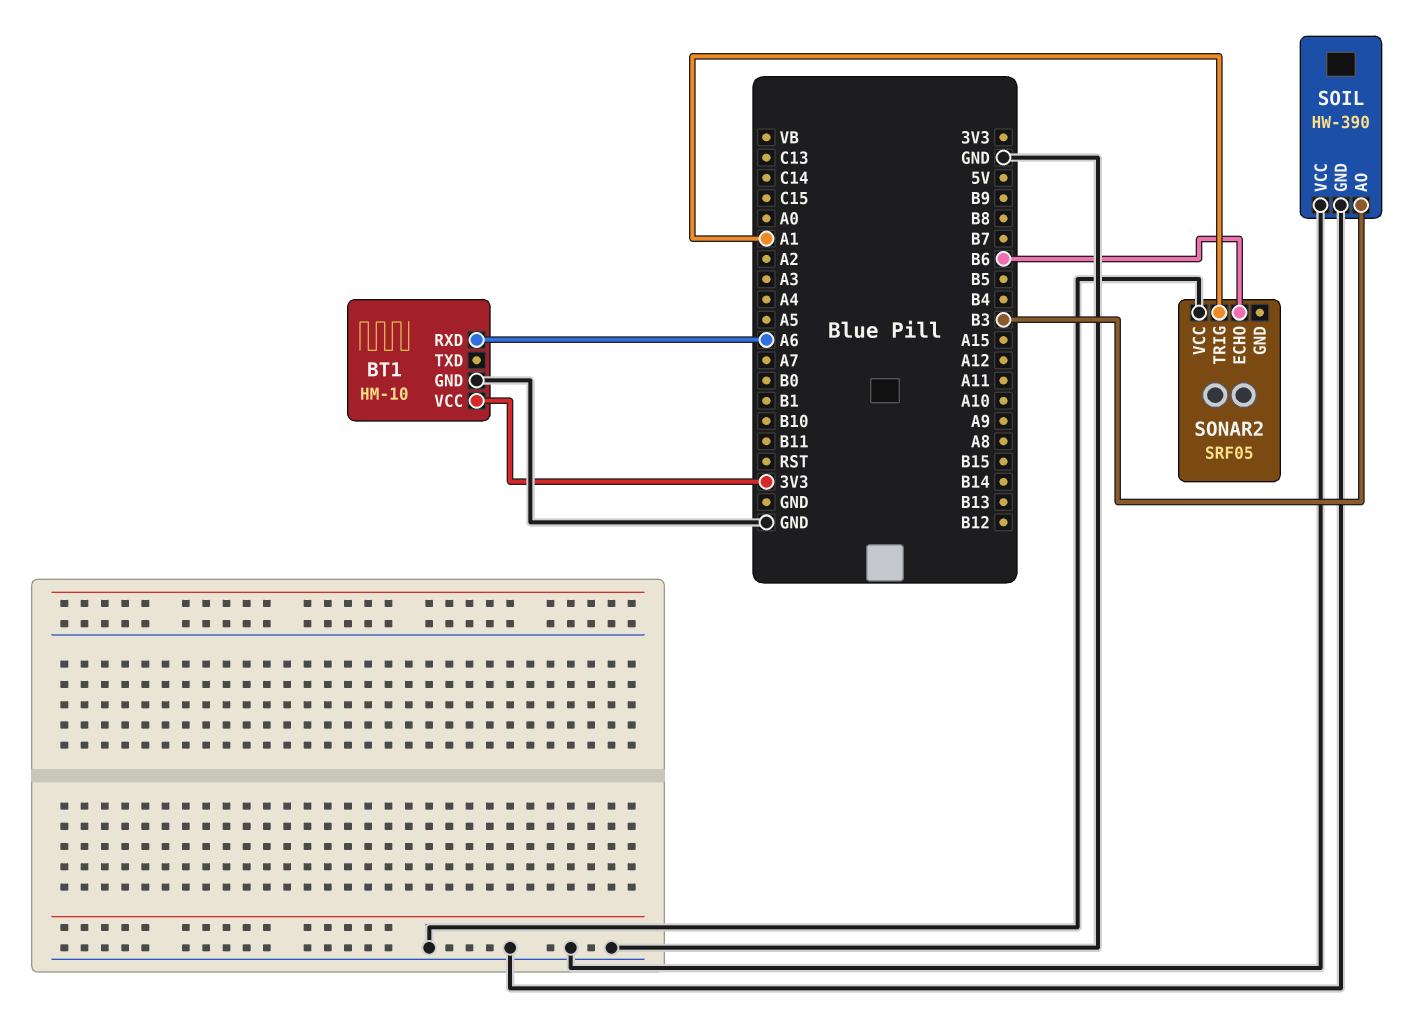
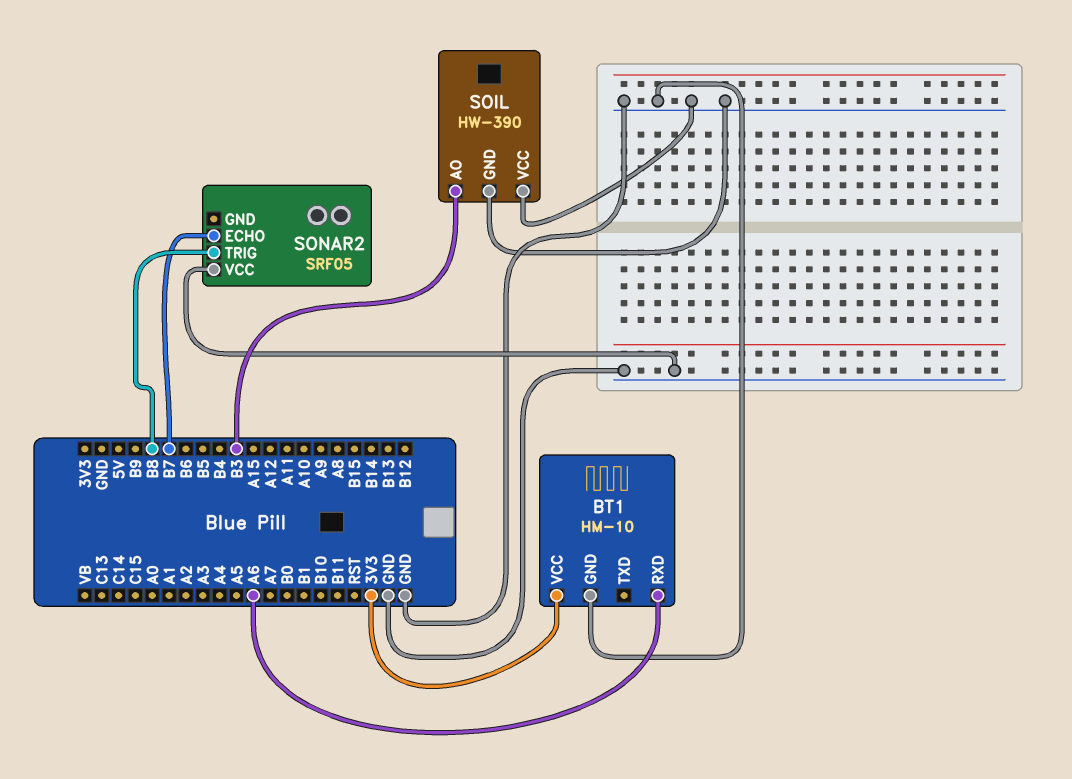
SONAR2 pin ECHO: B6 -> B7
SONAR2 pin TRIG: A1 -> B8

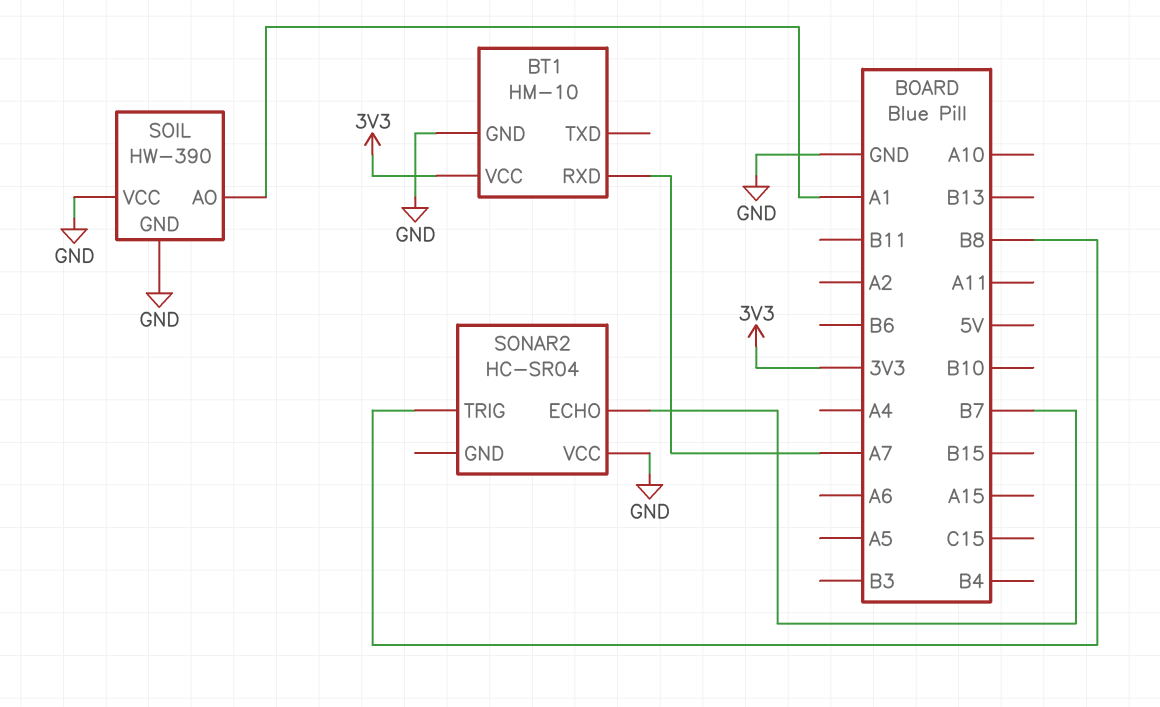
BT1 pin RXD: A6 -> A7
SOIL pin AO: B3 -> A1
SONAR2: SRF05 -> HC-SR04

